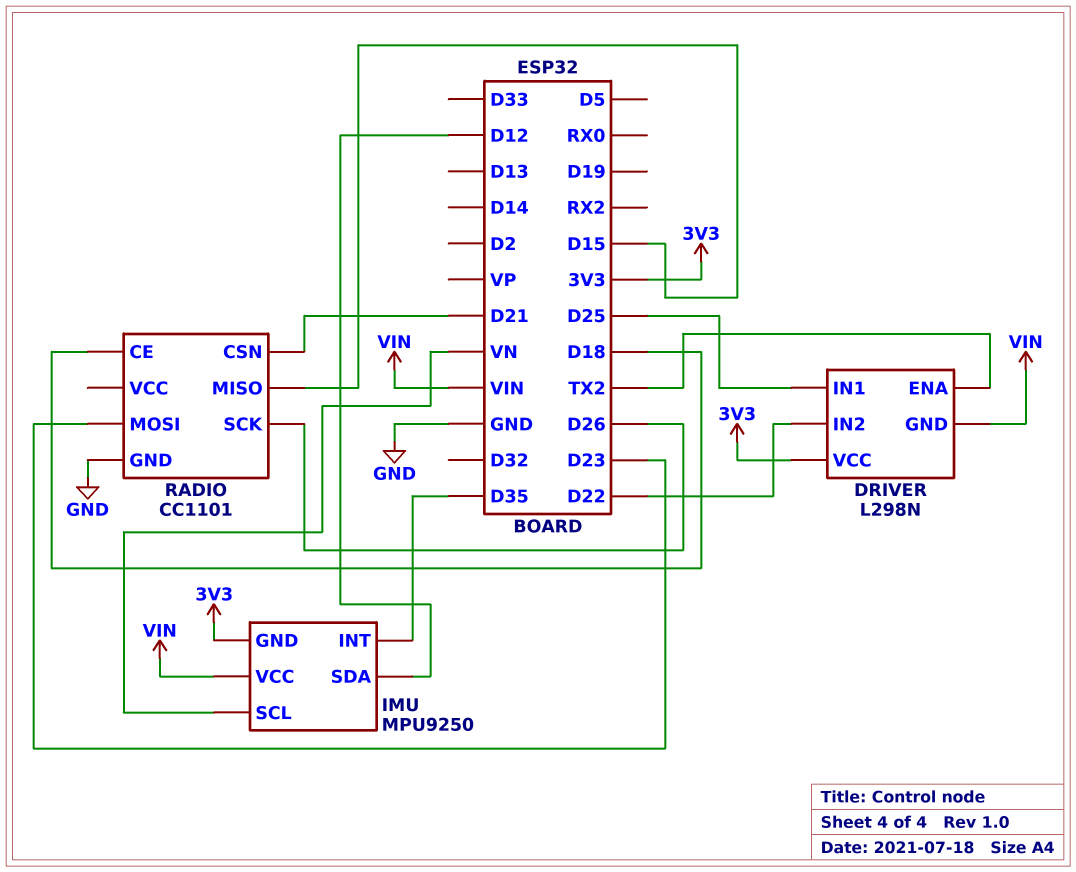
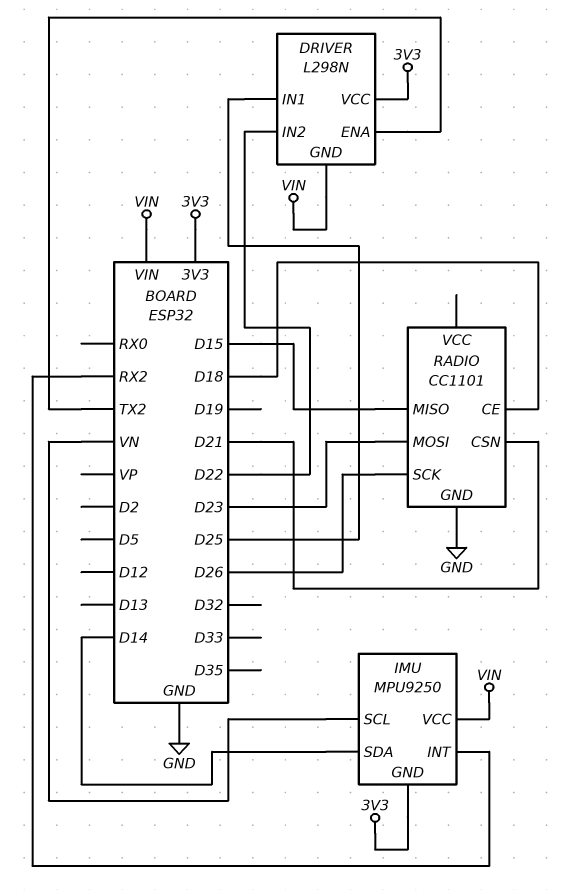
IMU pin INT: D35 -> RX2
IMU pin SDA: D12 -> D14

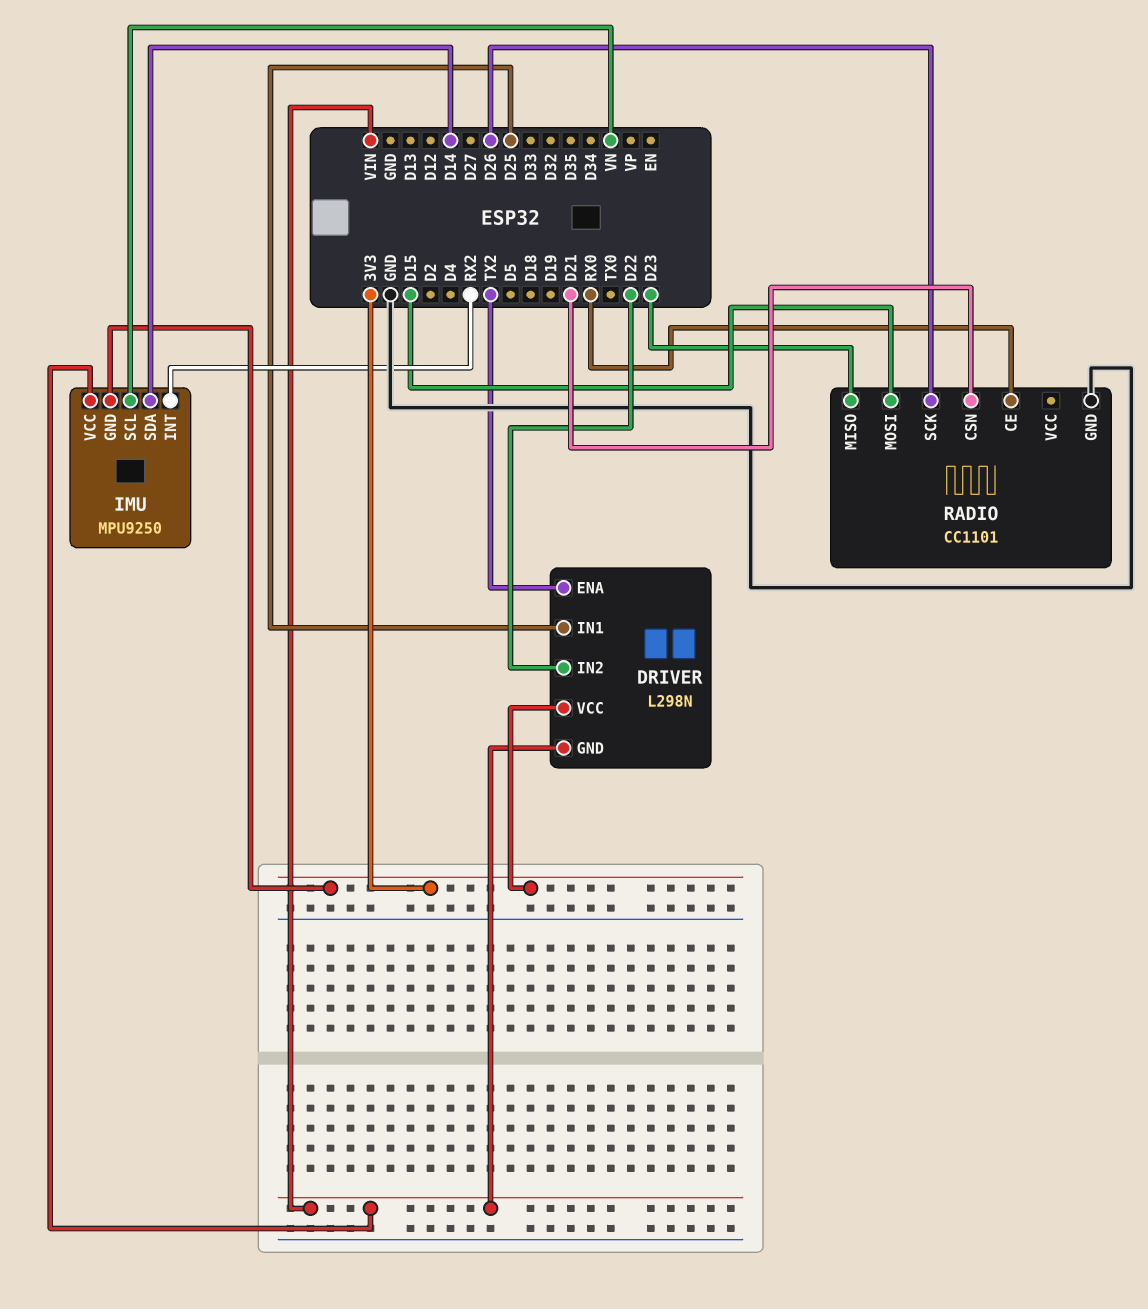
RADIO pin CE: D18 -> RX0
RADIO pin MISO: D15 -> D23
RADIO pin MOSI: D23 -> D15

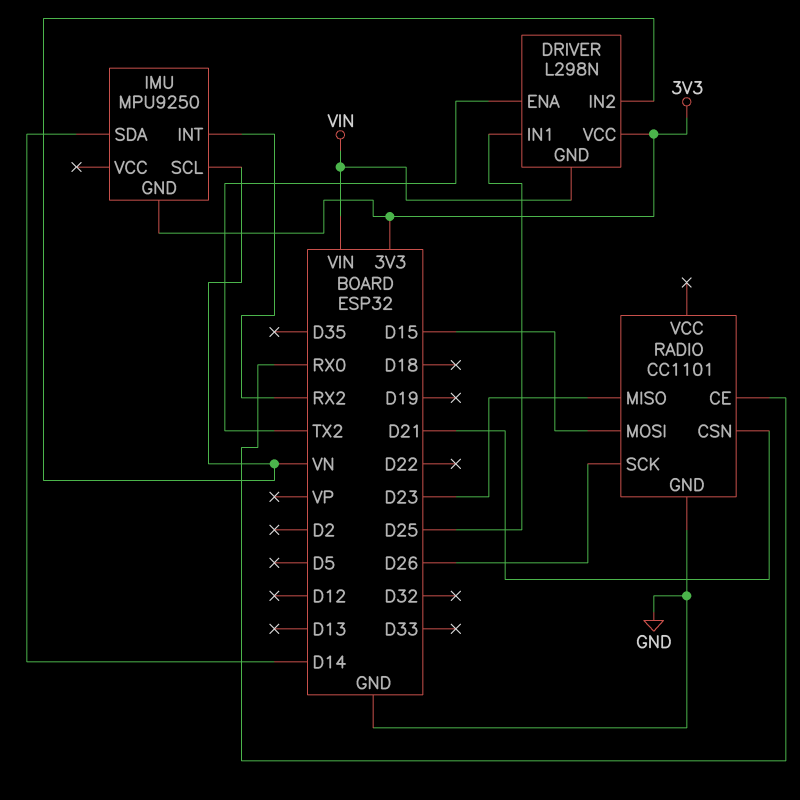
DRIVER pin IN2: D22 -> VN
IMU pin VCC: VIN -> none

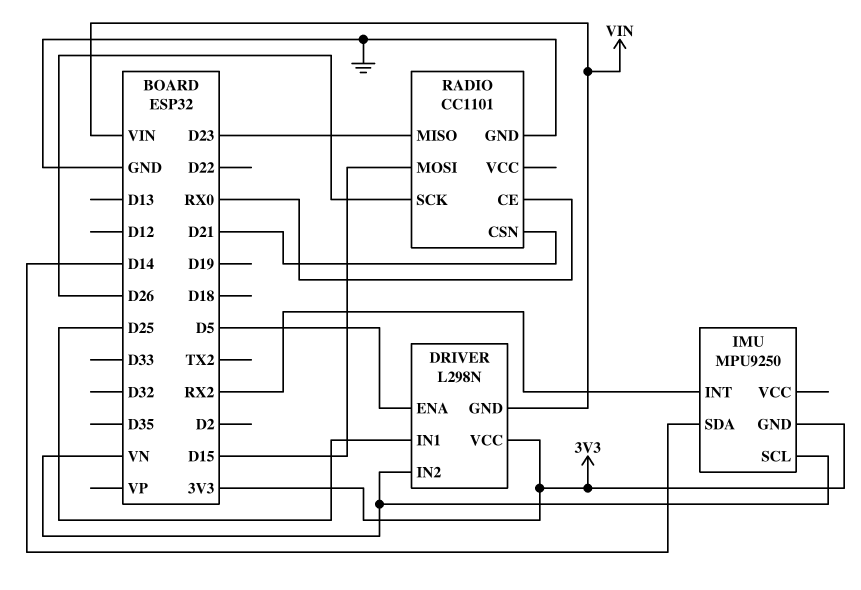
DRIVER pin ENA: TX2 -> D5

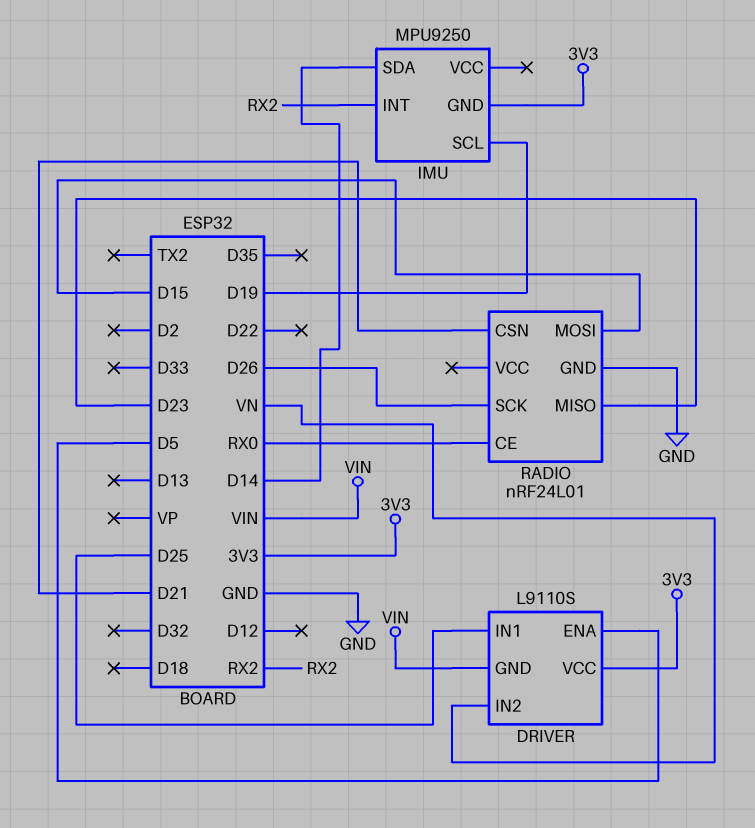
DRIVER: L298N -> L9110S
IMU pin SCL: VN -> D19
RADIO: CC1101 -> nRF24L01

